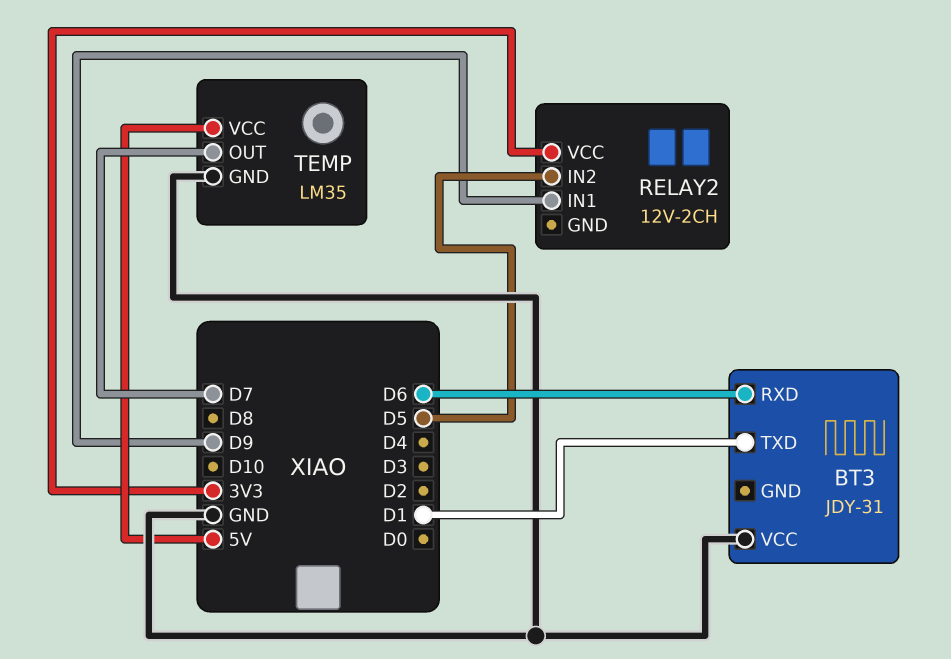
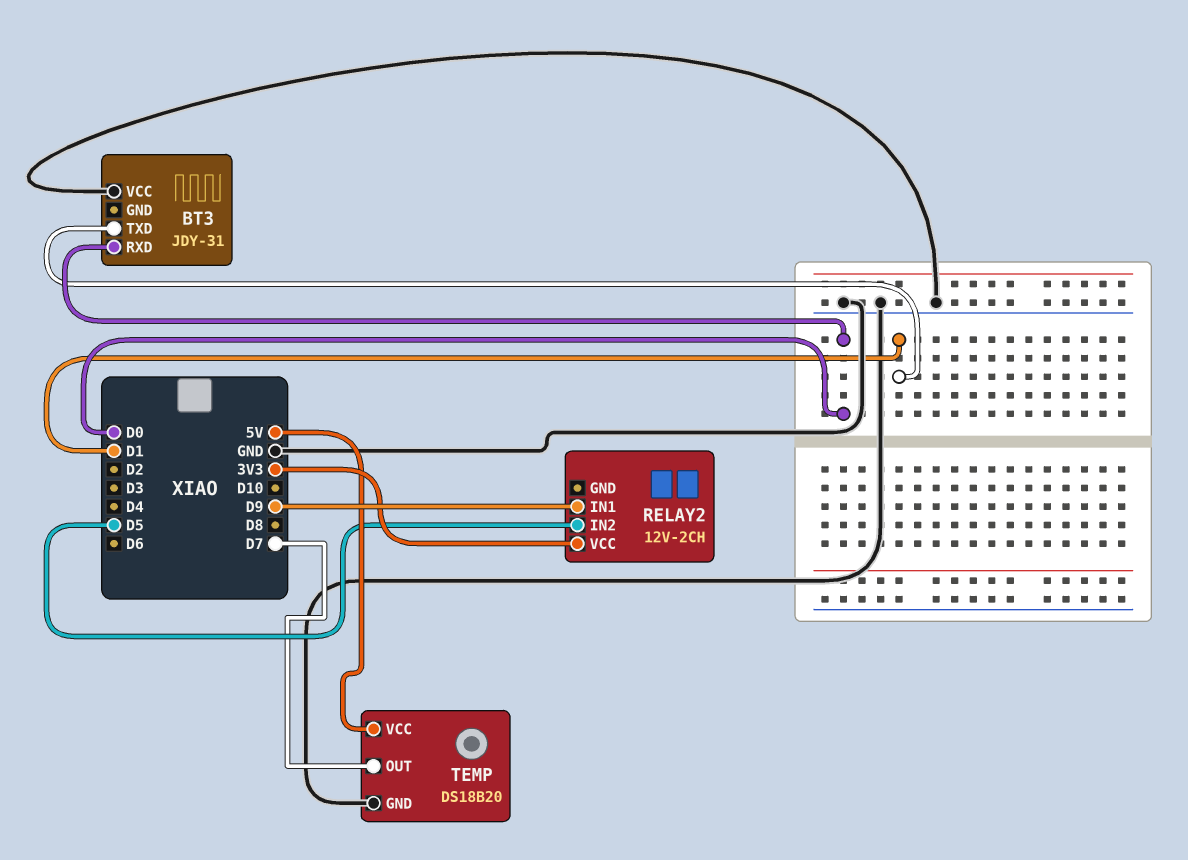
BT3 pin RXD: D6 -> D0
TEMP: LM35 -> DS18B20

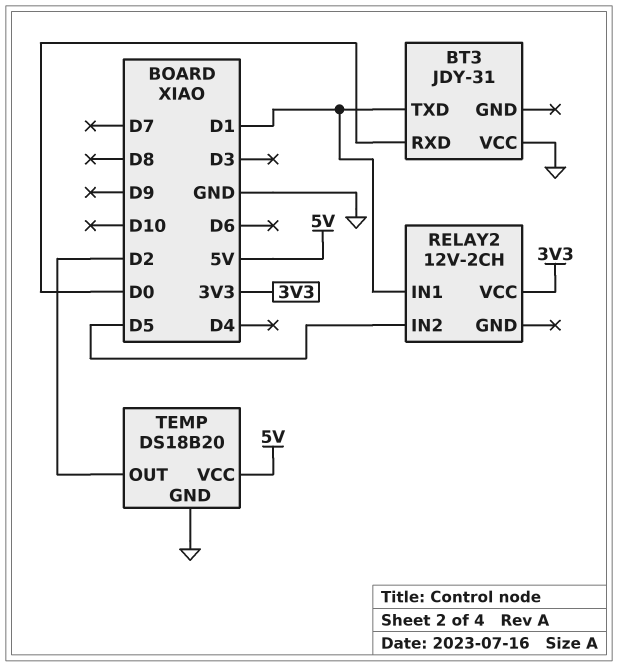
RELAY2 pin IN1: D9 -> D1
TEMP pin OUT: D7 -> D2

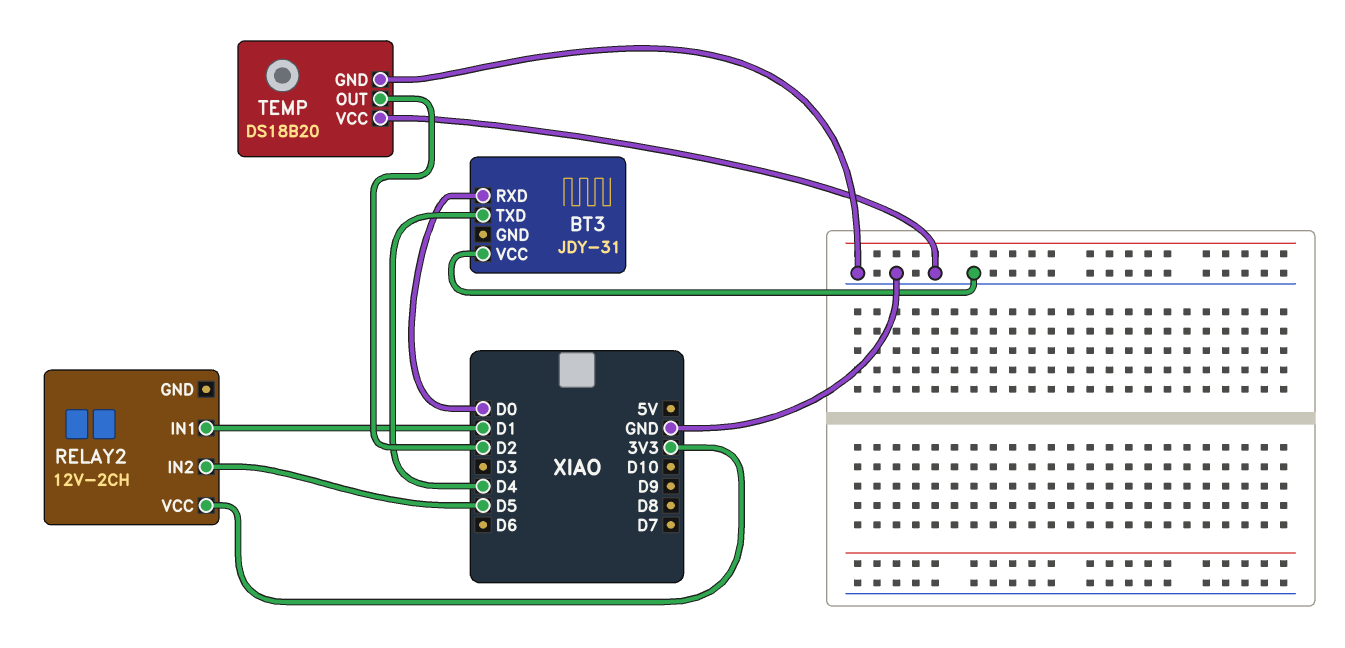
BT3 pin TXD: D1 -> D4
TEMP pin VCC: 5V -> GND

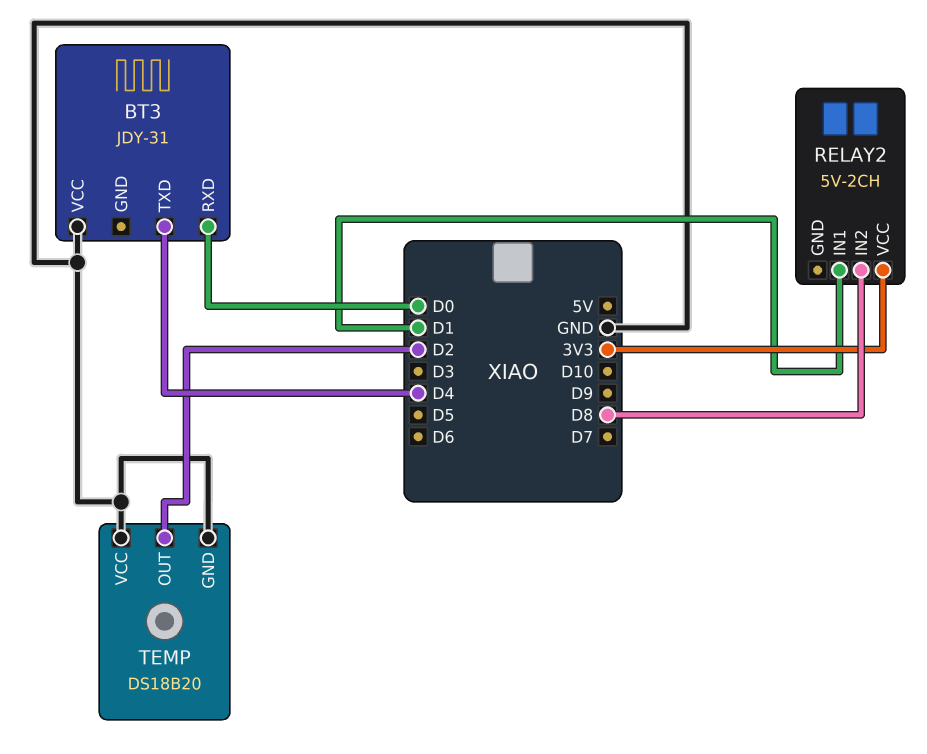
RELAY2: 12V-2CH -> 5V-2CH
RELAY2 pin IN2: D5 -> D8

